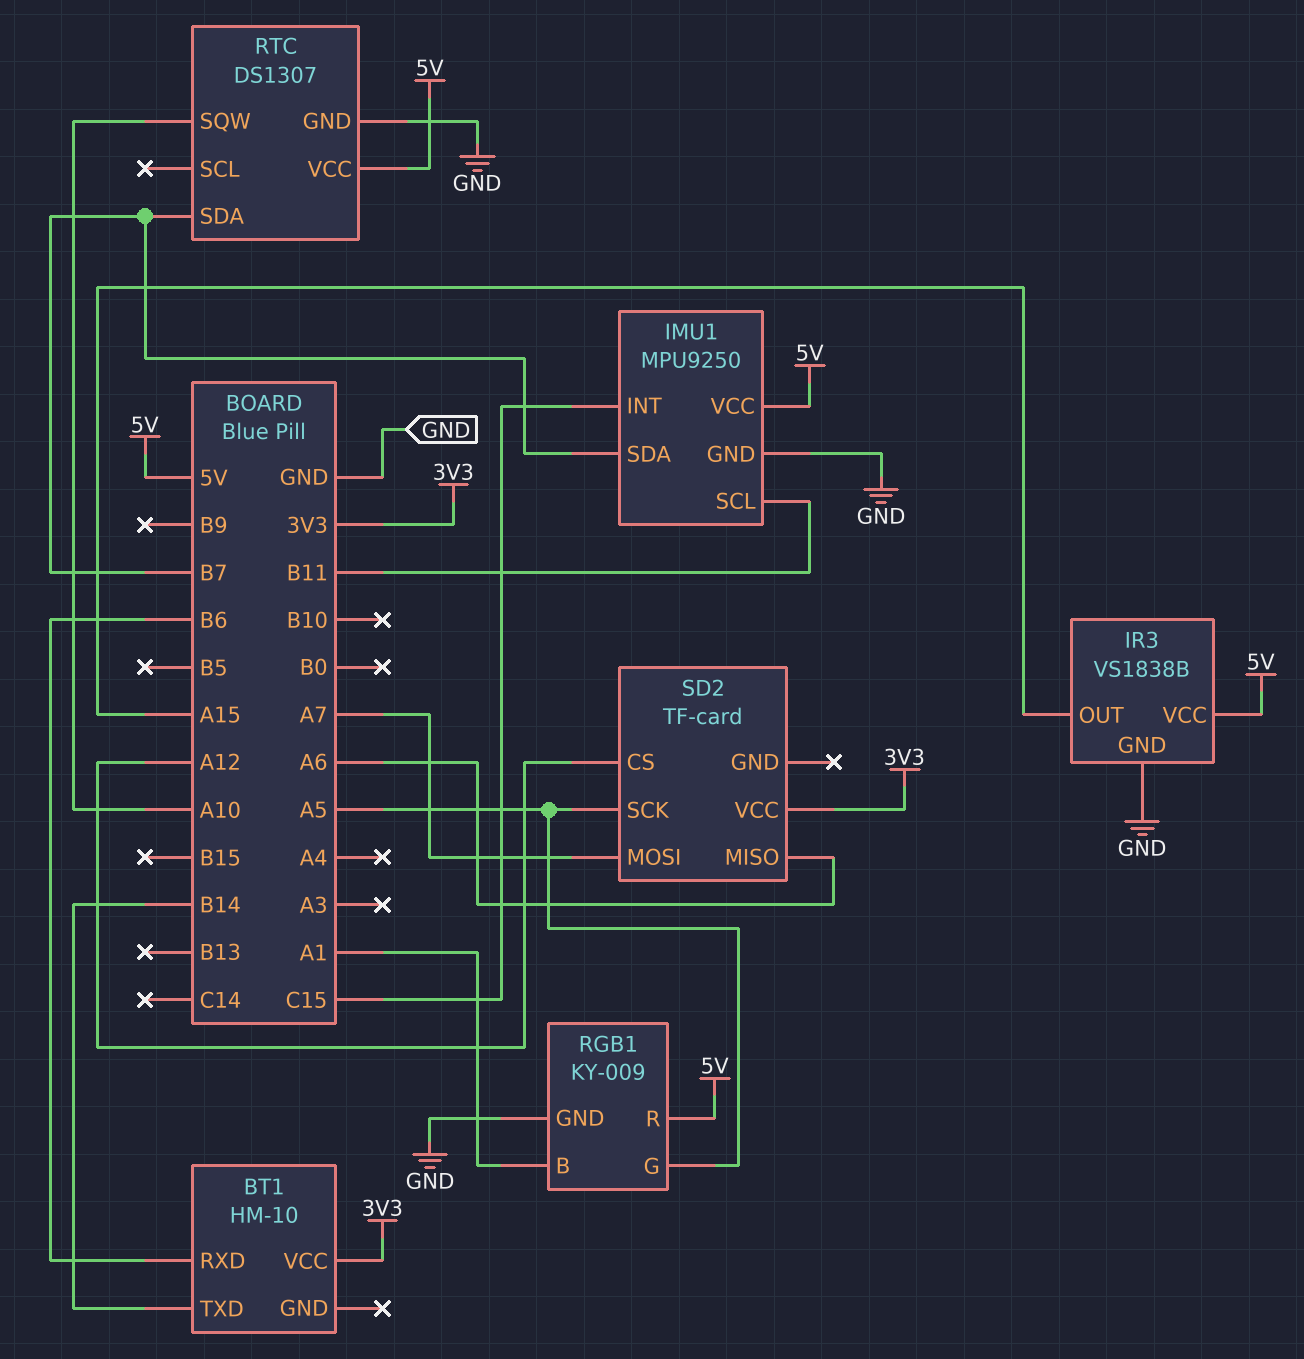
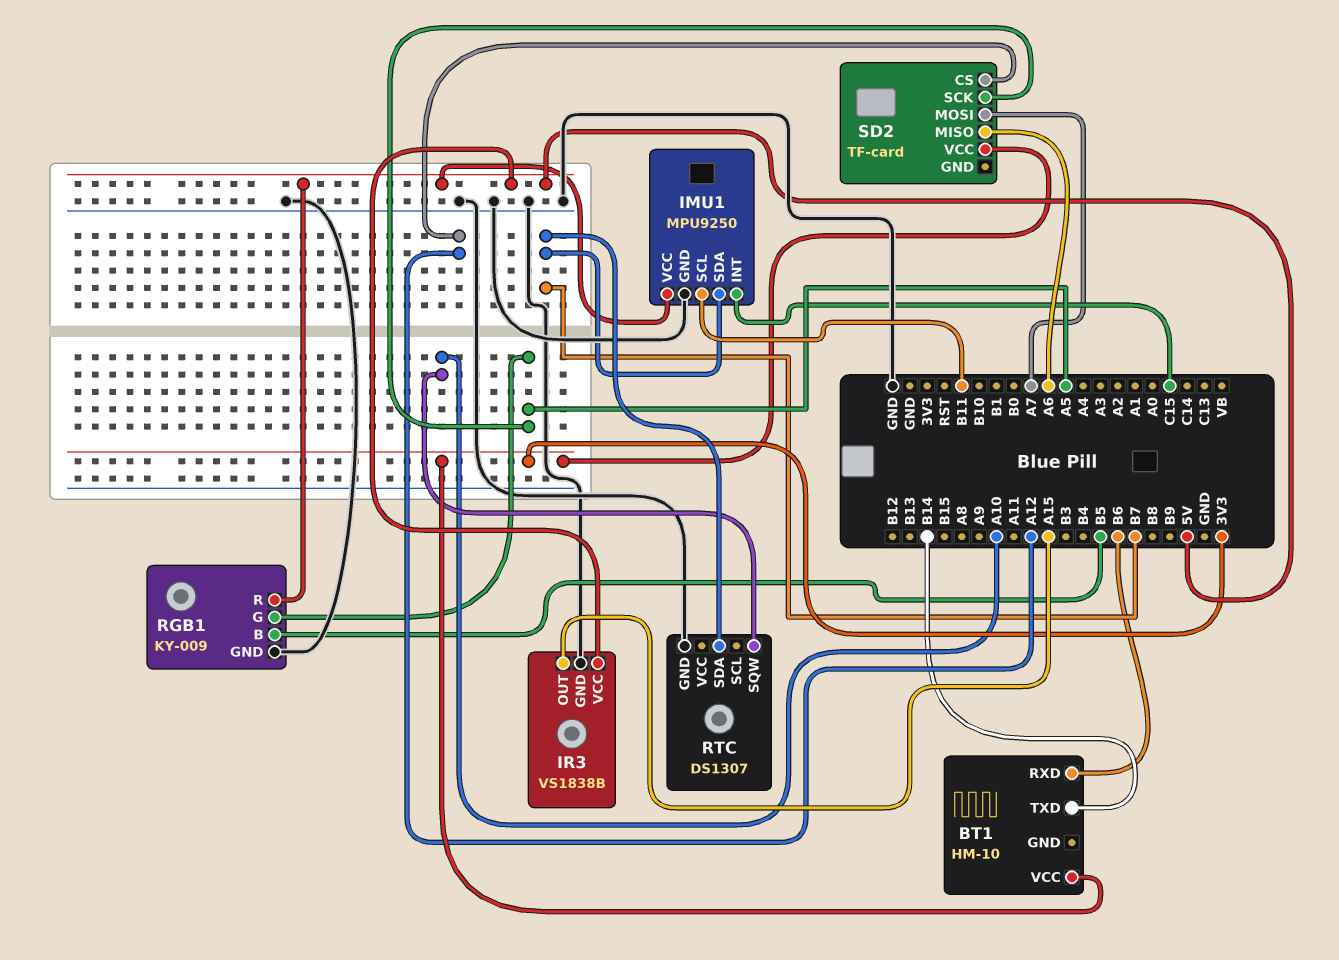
RGB1 pin B: A1 -> B5
RTC pin VCC: 5V -> none

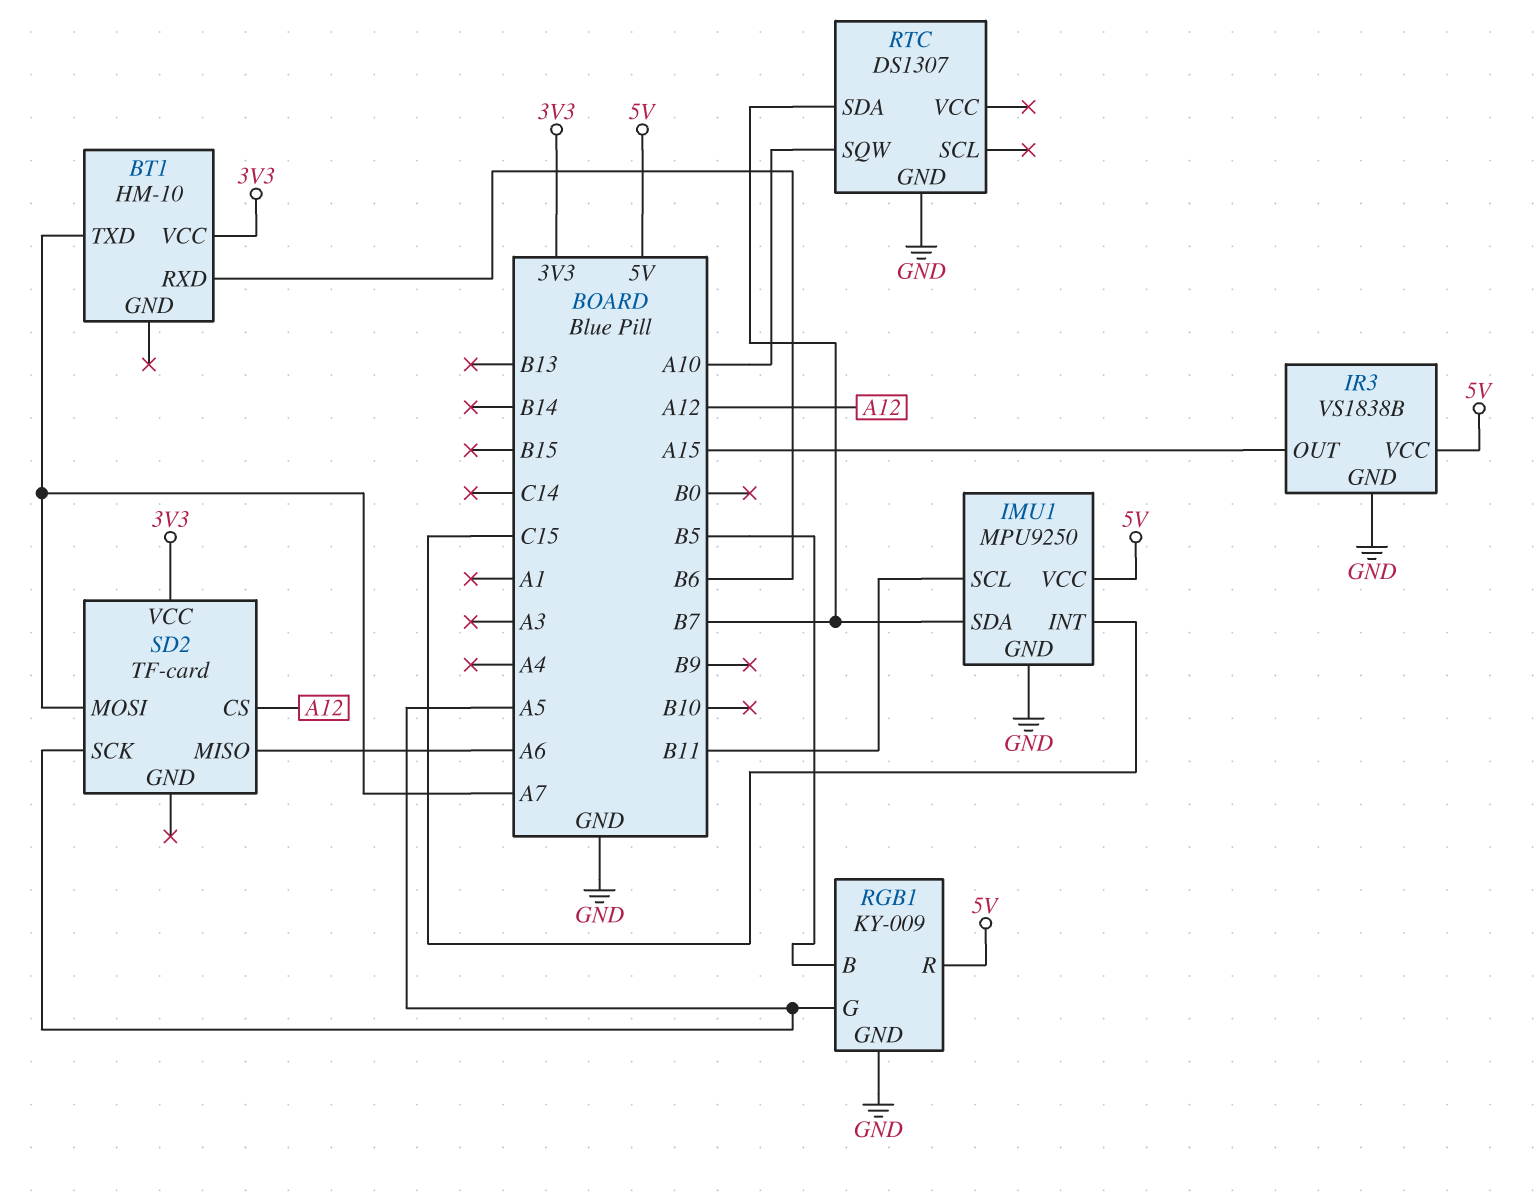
BT1 pin TXD: B14 -> A7

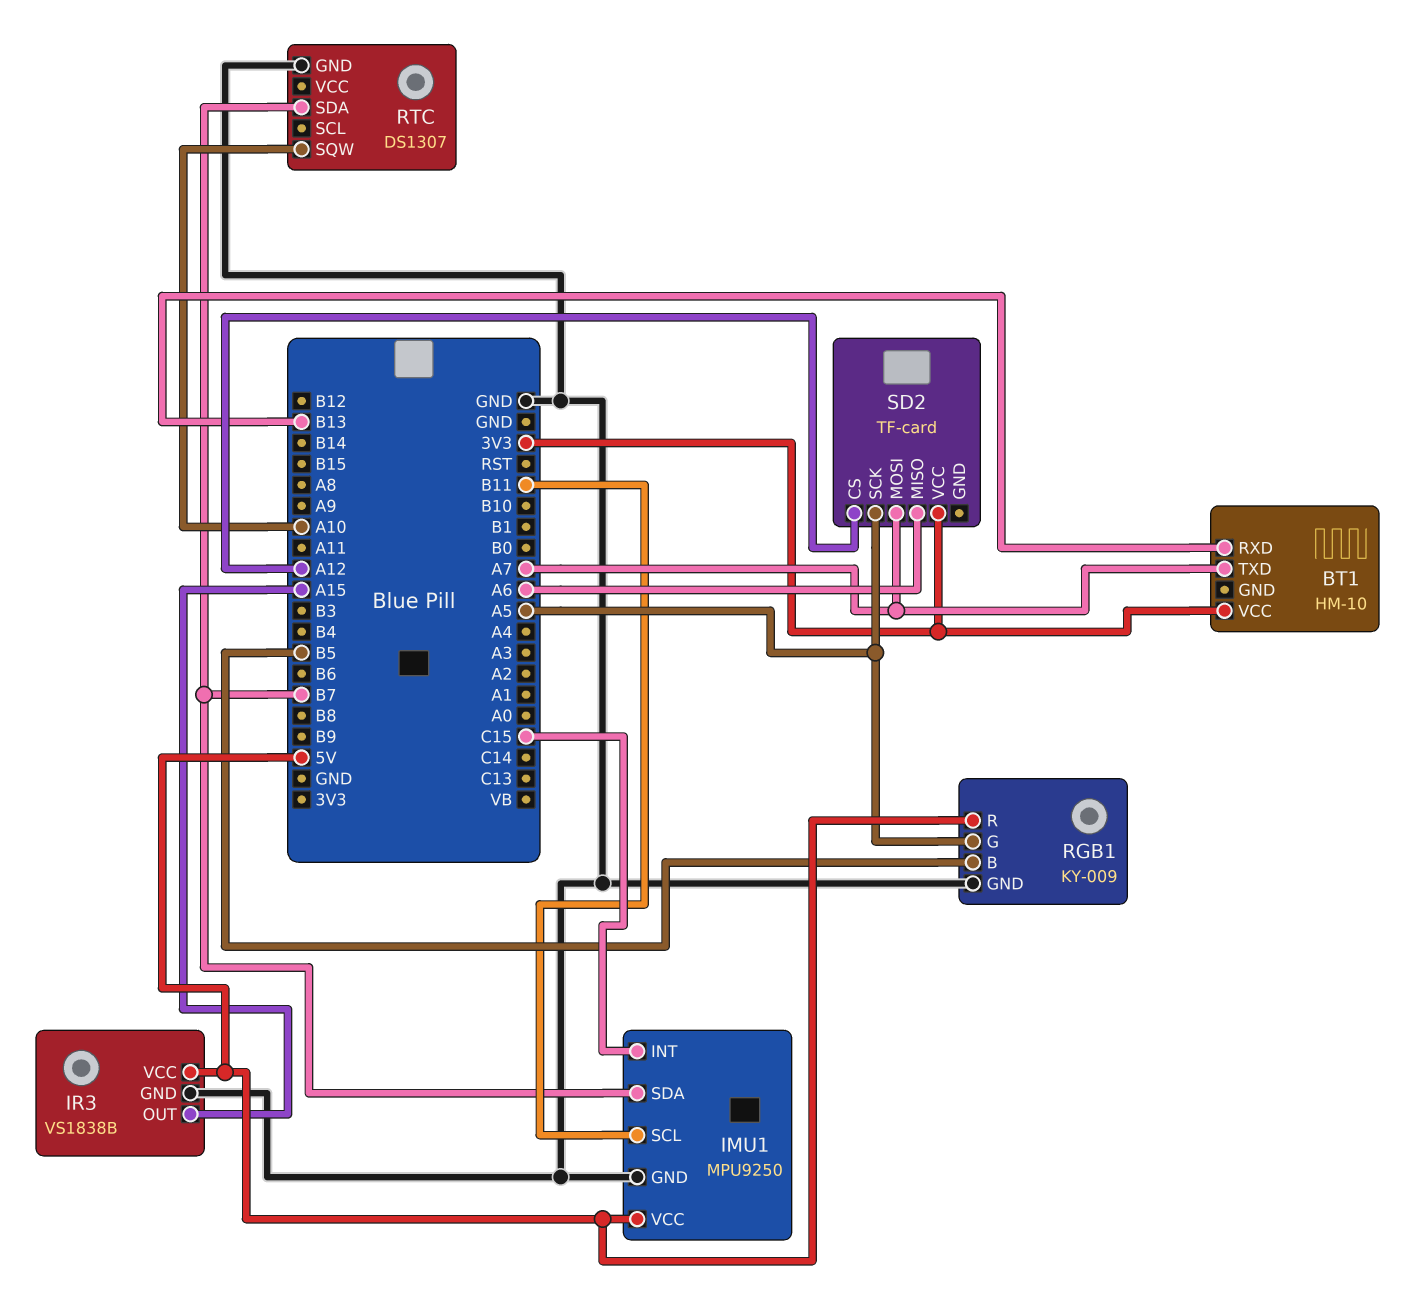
BT1 pin RXD: B6 -> B13

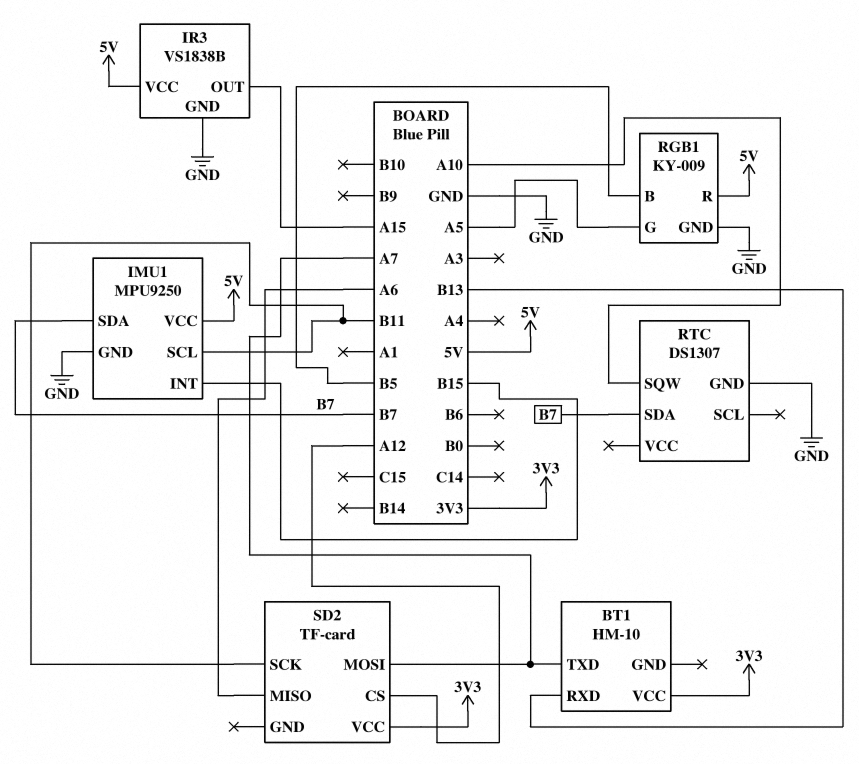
IMU1 pin INT: C15 -> B15
SD2 pin SCK: A5 -> B11

